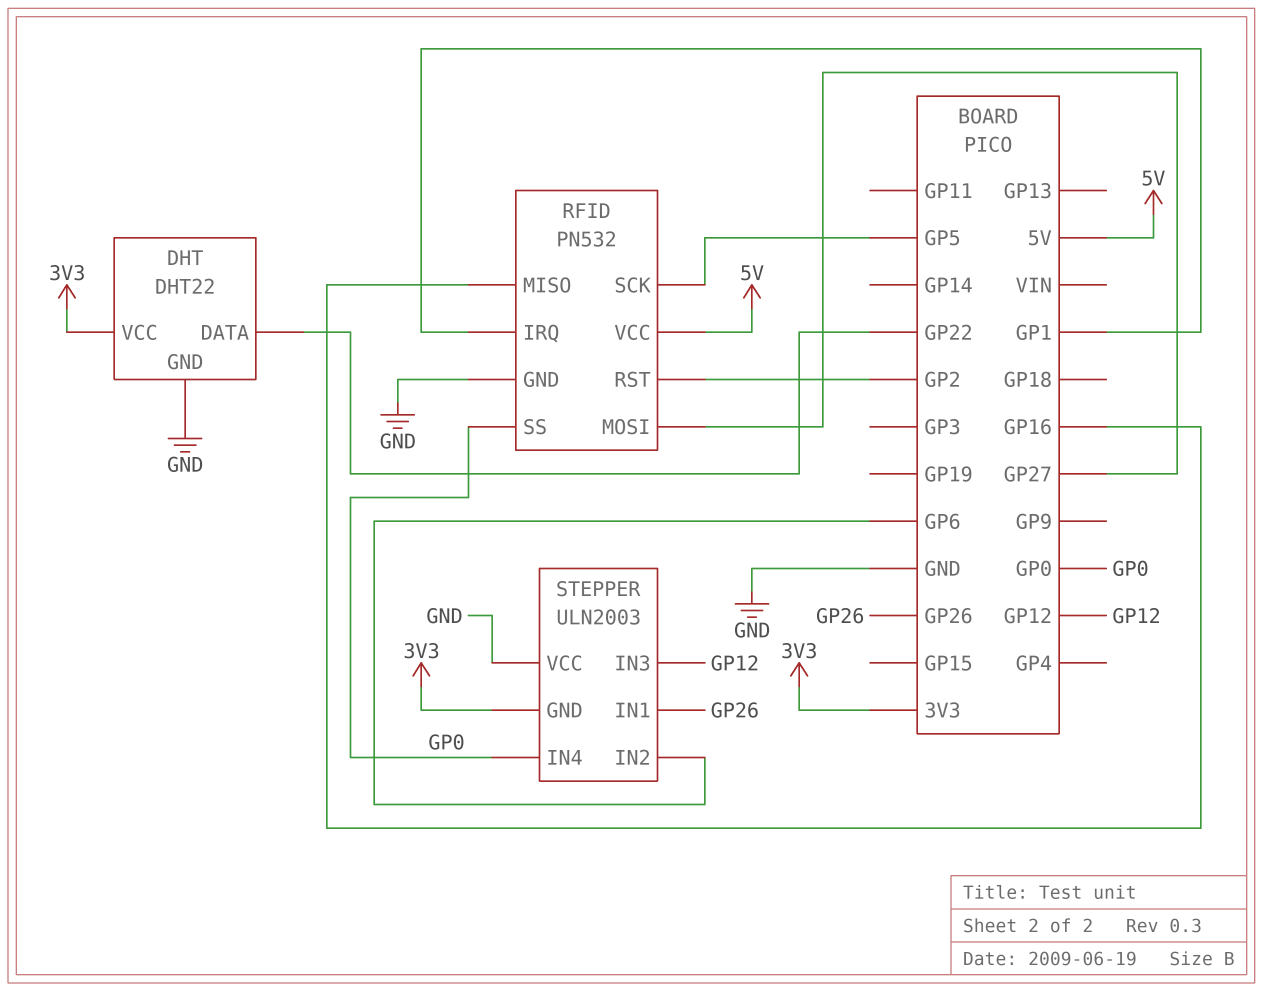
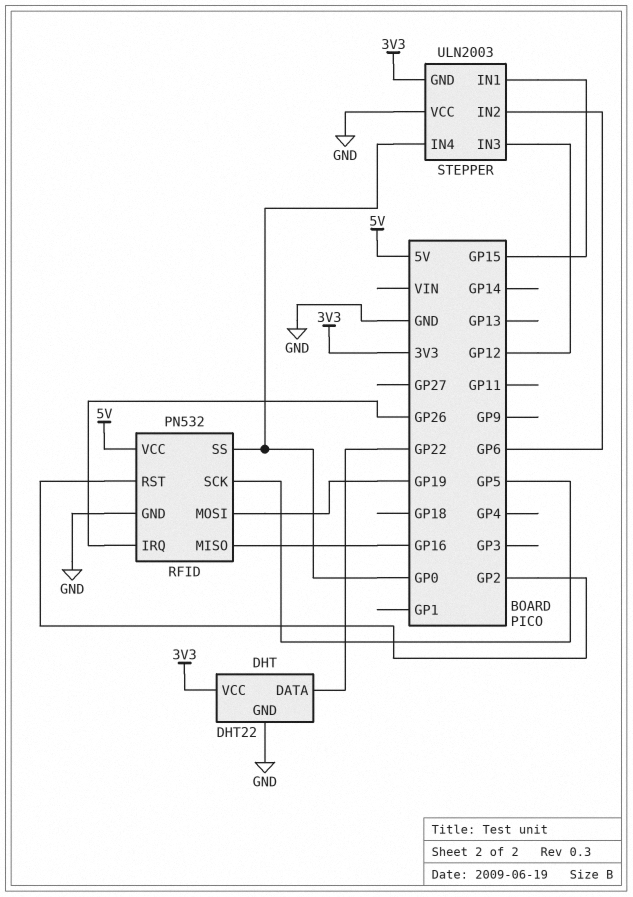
RFID pin IRQ: GP1 -> GP26
RFID pin MOSI: GP27 -> GP19
STEPPER pin IN1: GP26 -> GP15

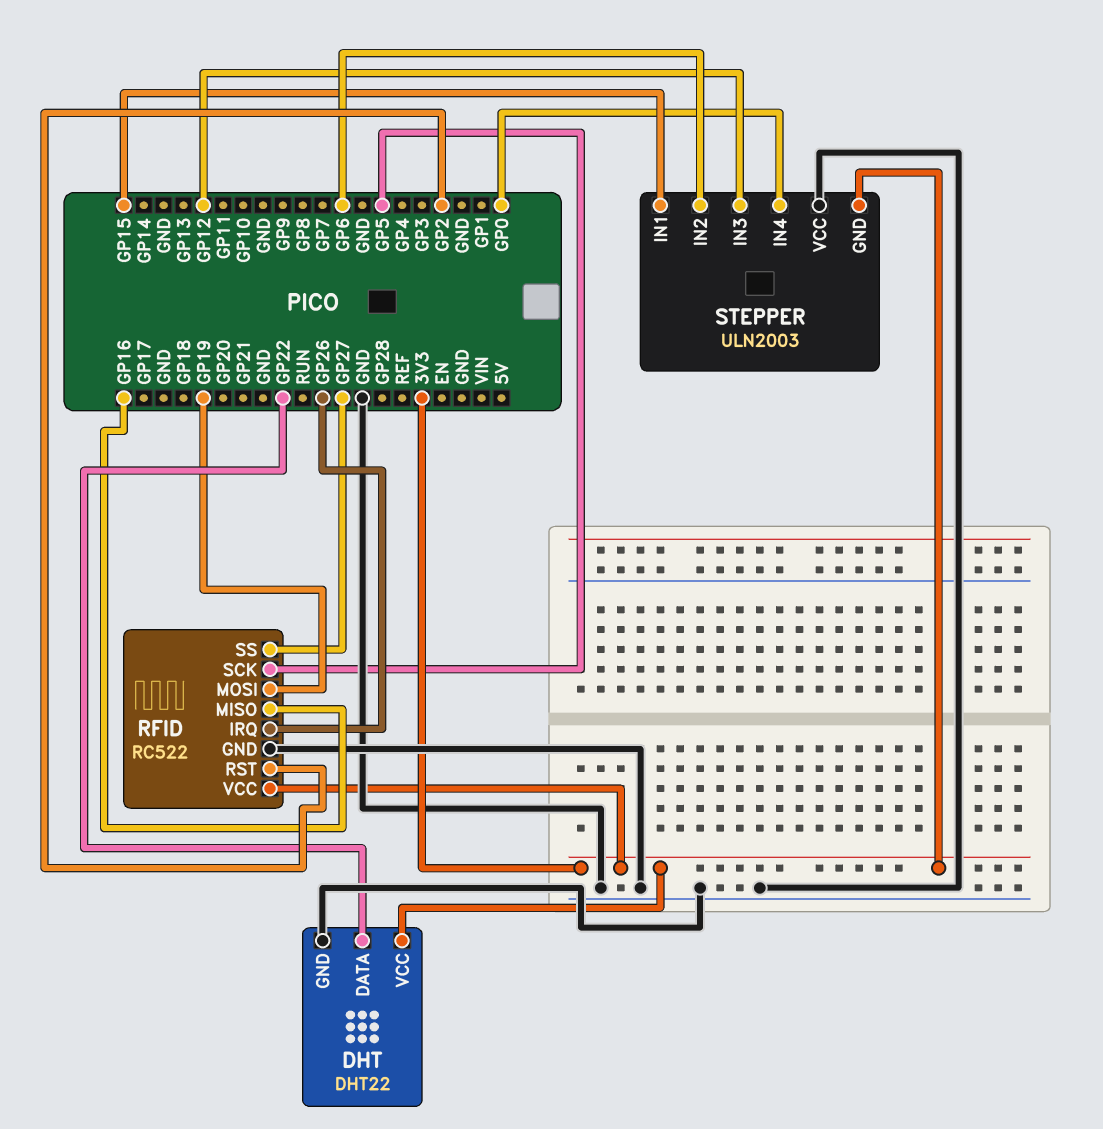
RFID: PN532 -> RC522
RFID pin SS: GP0 -> GP27
RFID pin VCC: 5V -> 3V3

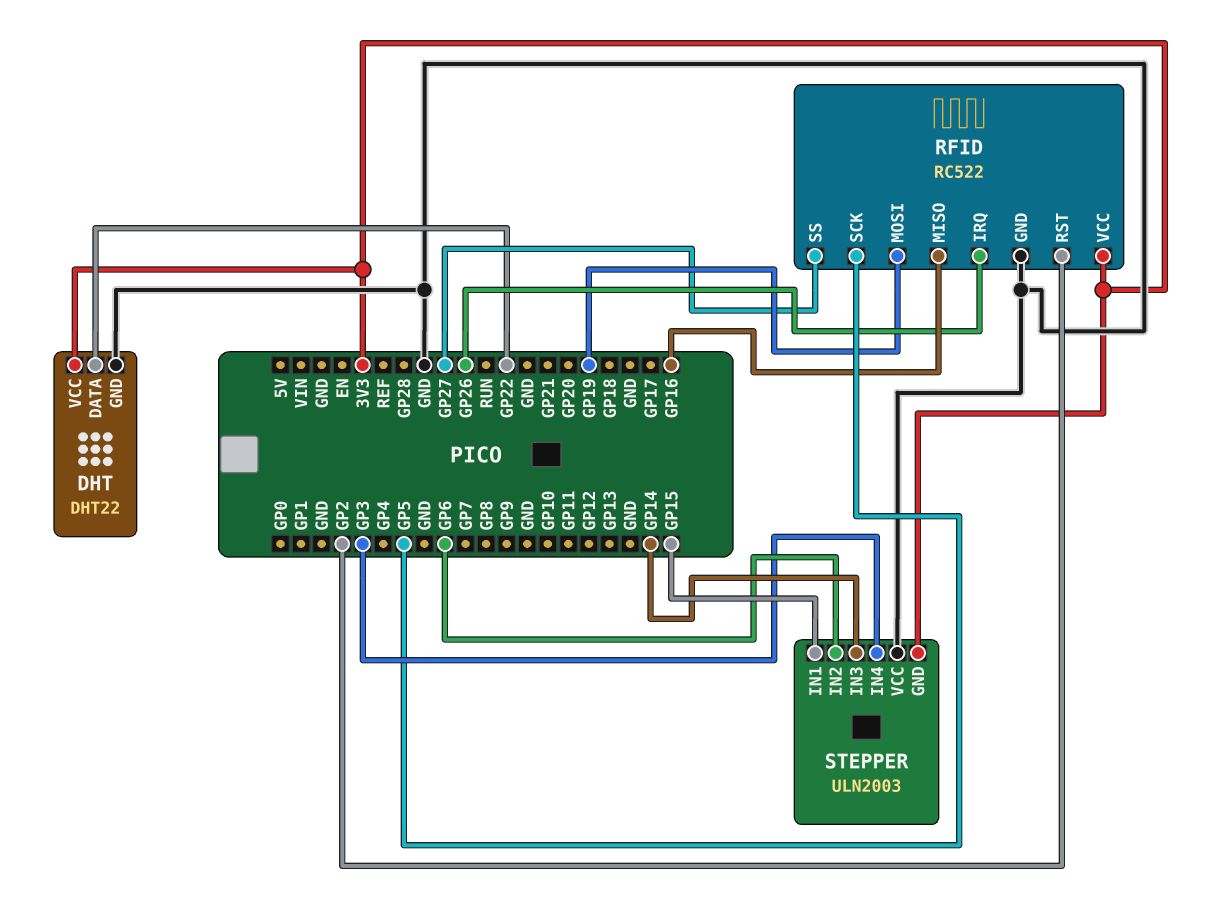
STEPPER pin IN3: GP12 -> GP14
STEPPER pin IN4: GP0 -> GP3

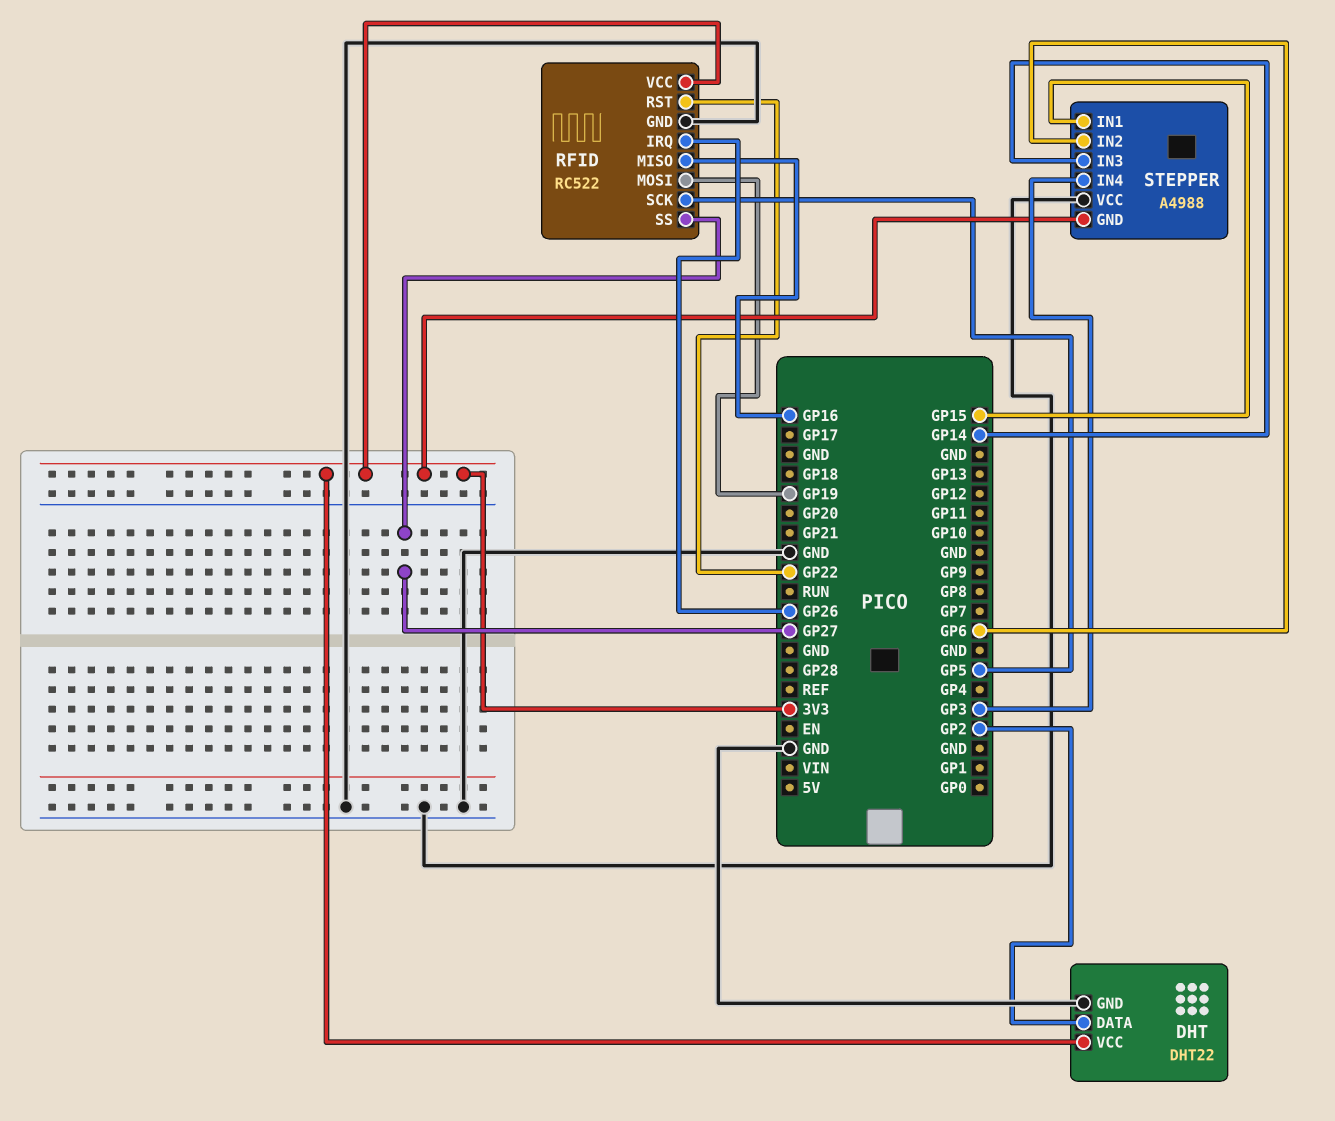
DHT pin DATA: GP22 -> GP2
RFID pin RST: GP2 -> GP22
STEPPER: ULN2003 -> A4988

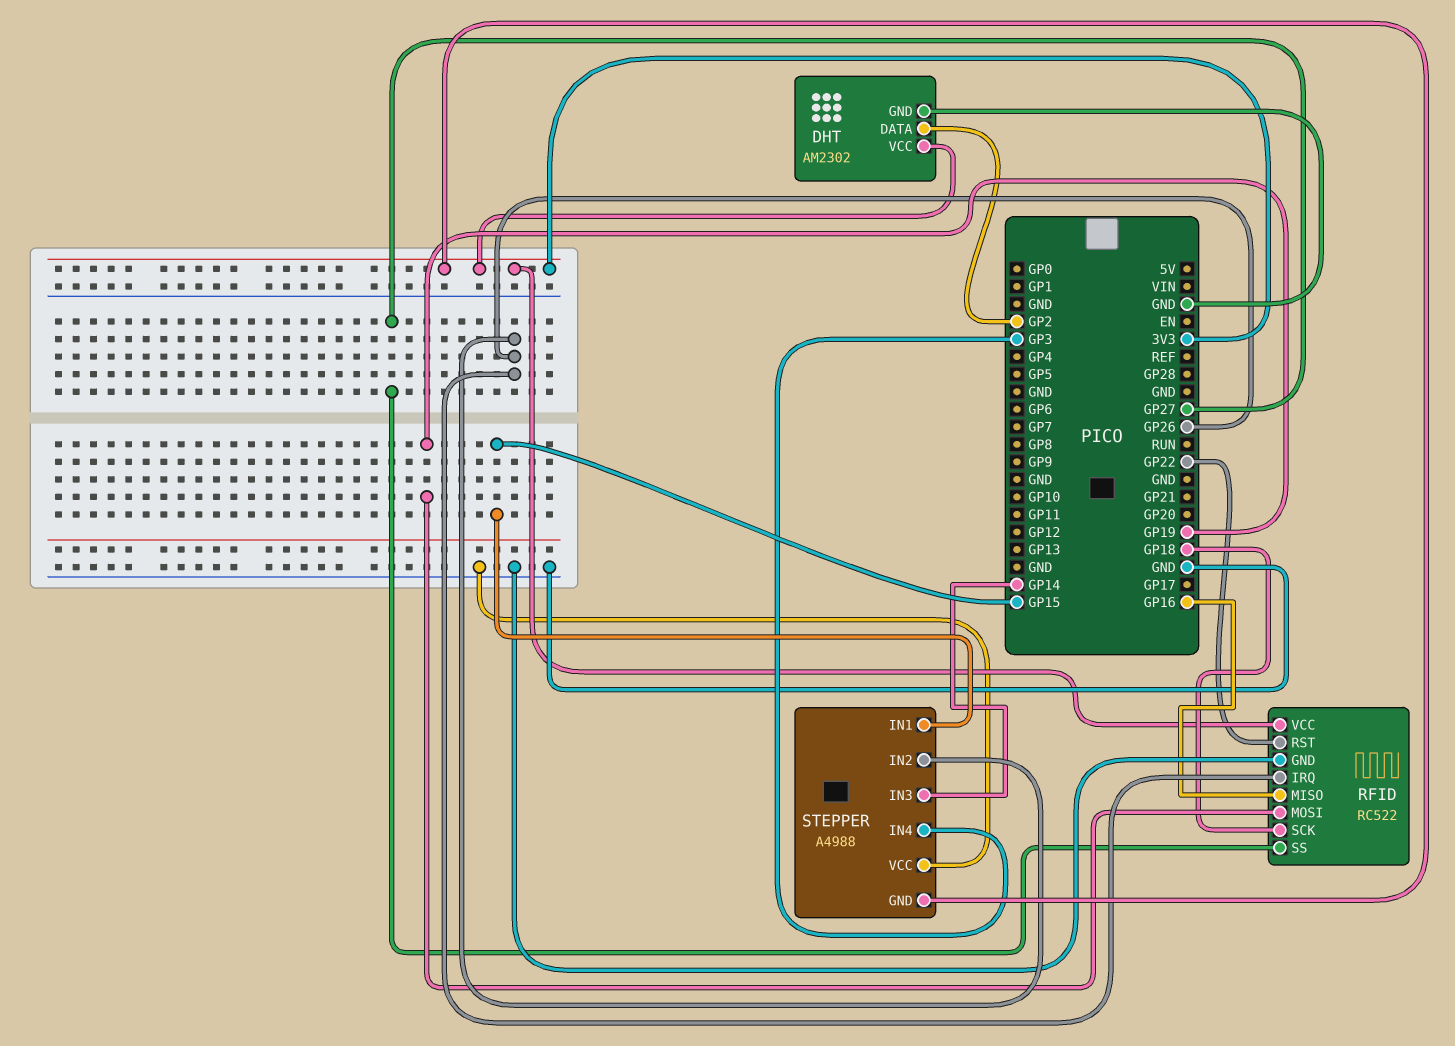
DHT: DHT22 -> AM2302
RFID pin SCK: GP5 -> GP18
STEPPER pin IN2: GP6 -> GP26

